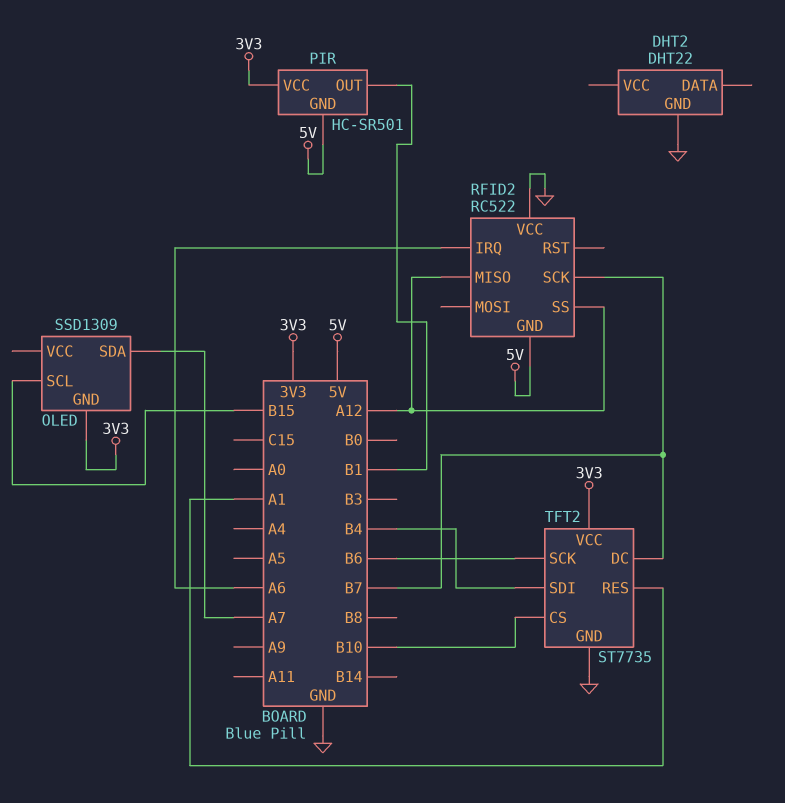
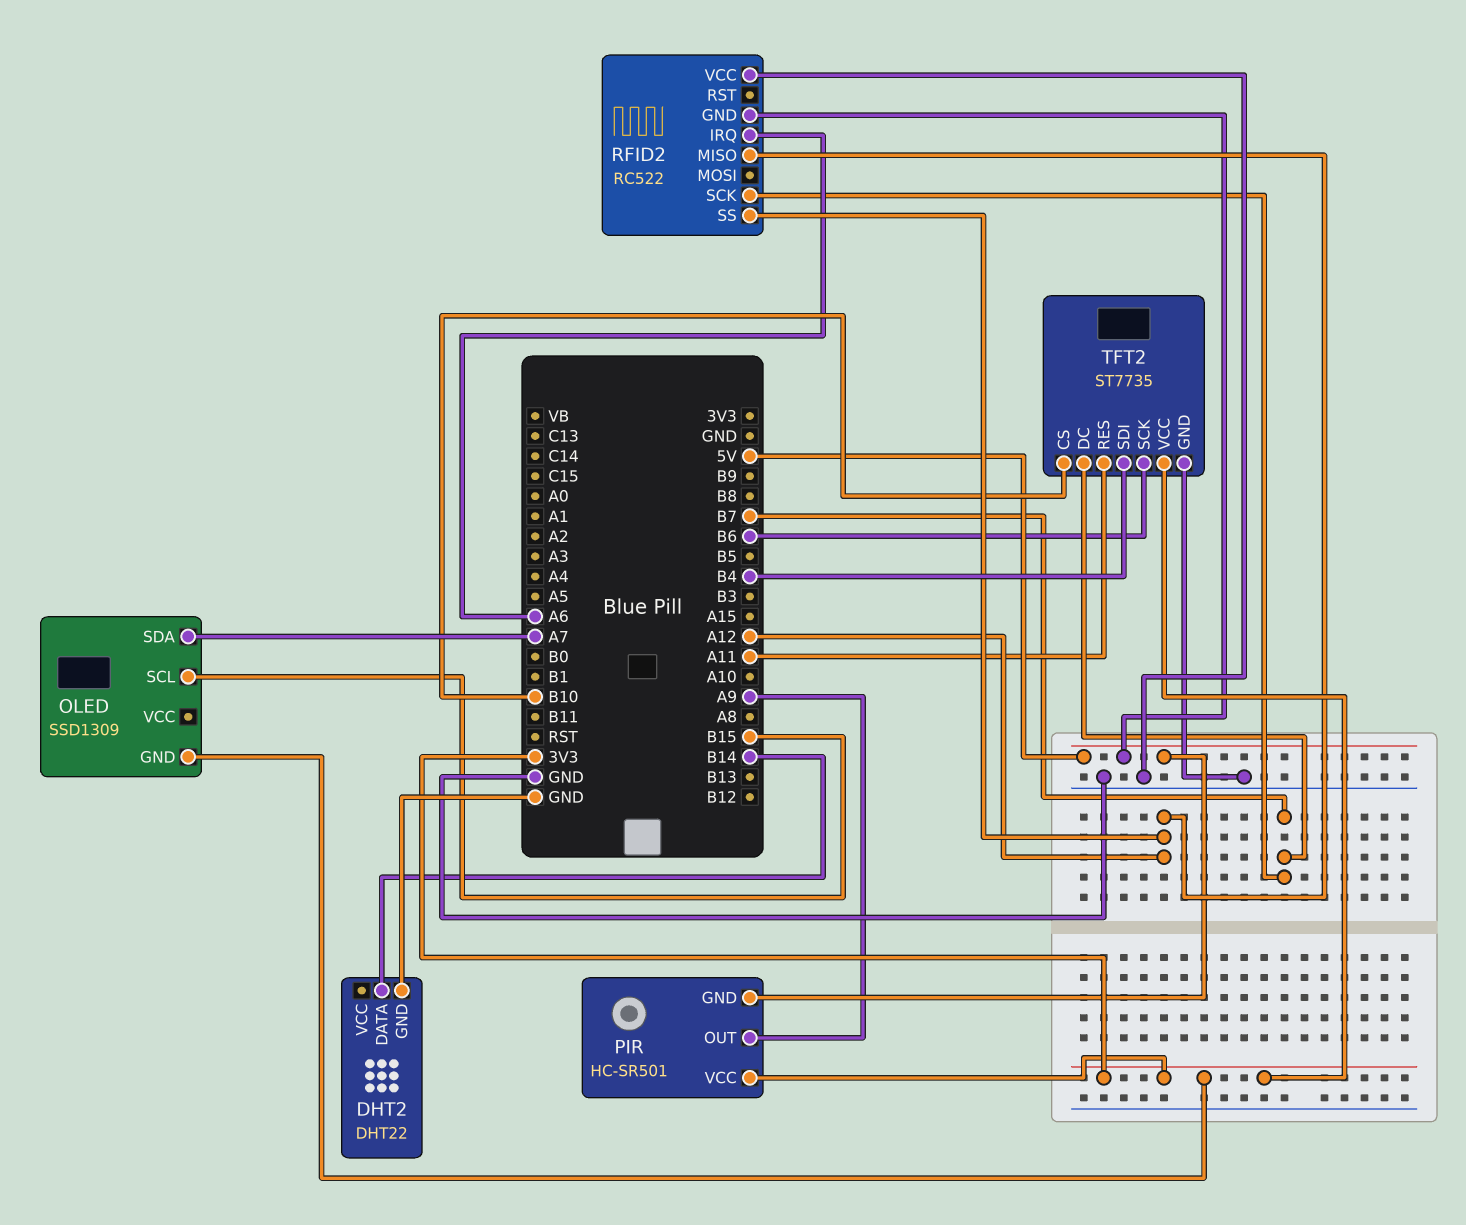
DHT2 pin DATA: none -> B14
PIR pin OUT: B1 -> A9
TFT2 pin RES: A1 -> A11

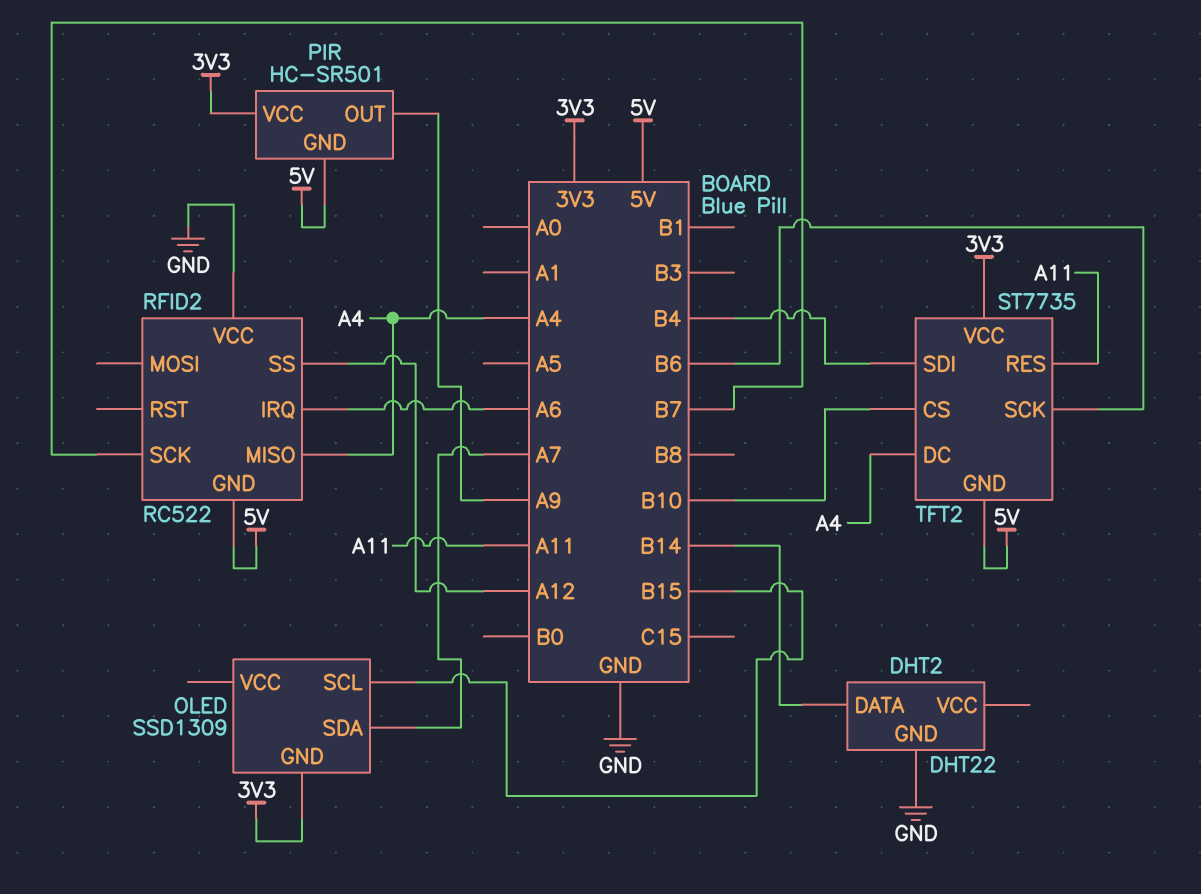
RFID2 pin MISO: A12 -> A4
TFT2 pin DC: B7 -> A4
TFT2 pin GND: GND -> 5V

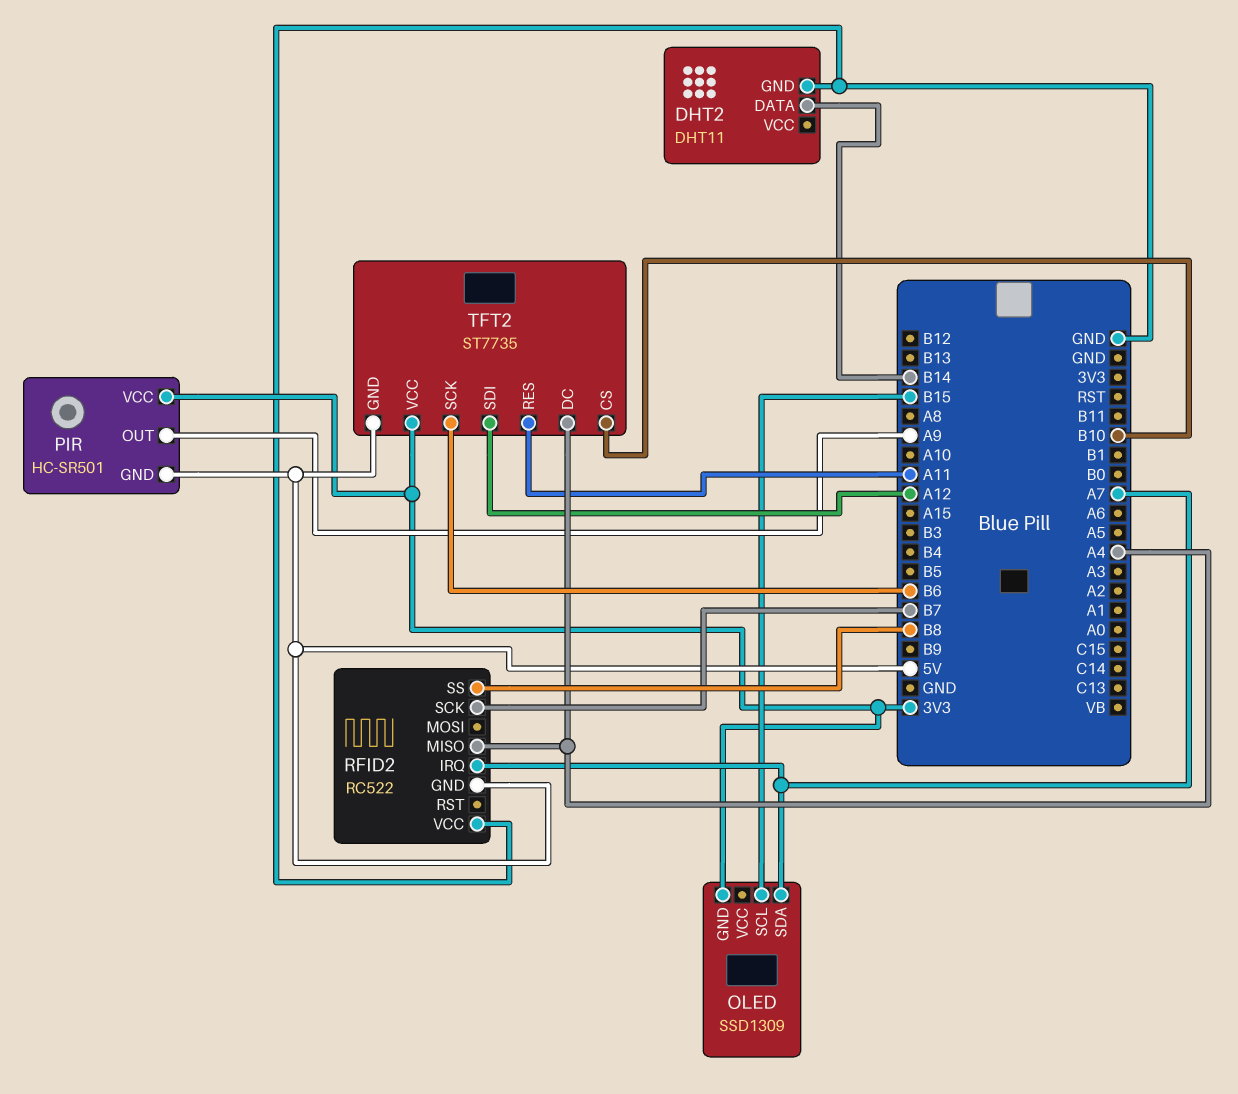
DHT2: DHT22 -> DHT11
RFID2 pin IRQ: A6 -> A7
RFID2 pin SS: A12 -> B8
TFT2 pin SDI: B4 -> A12

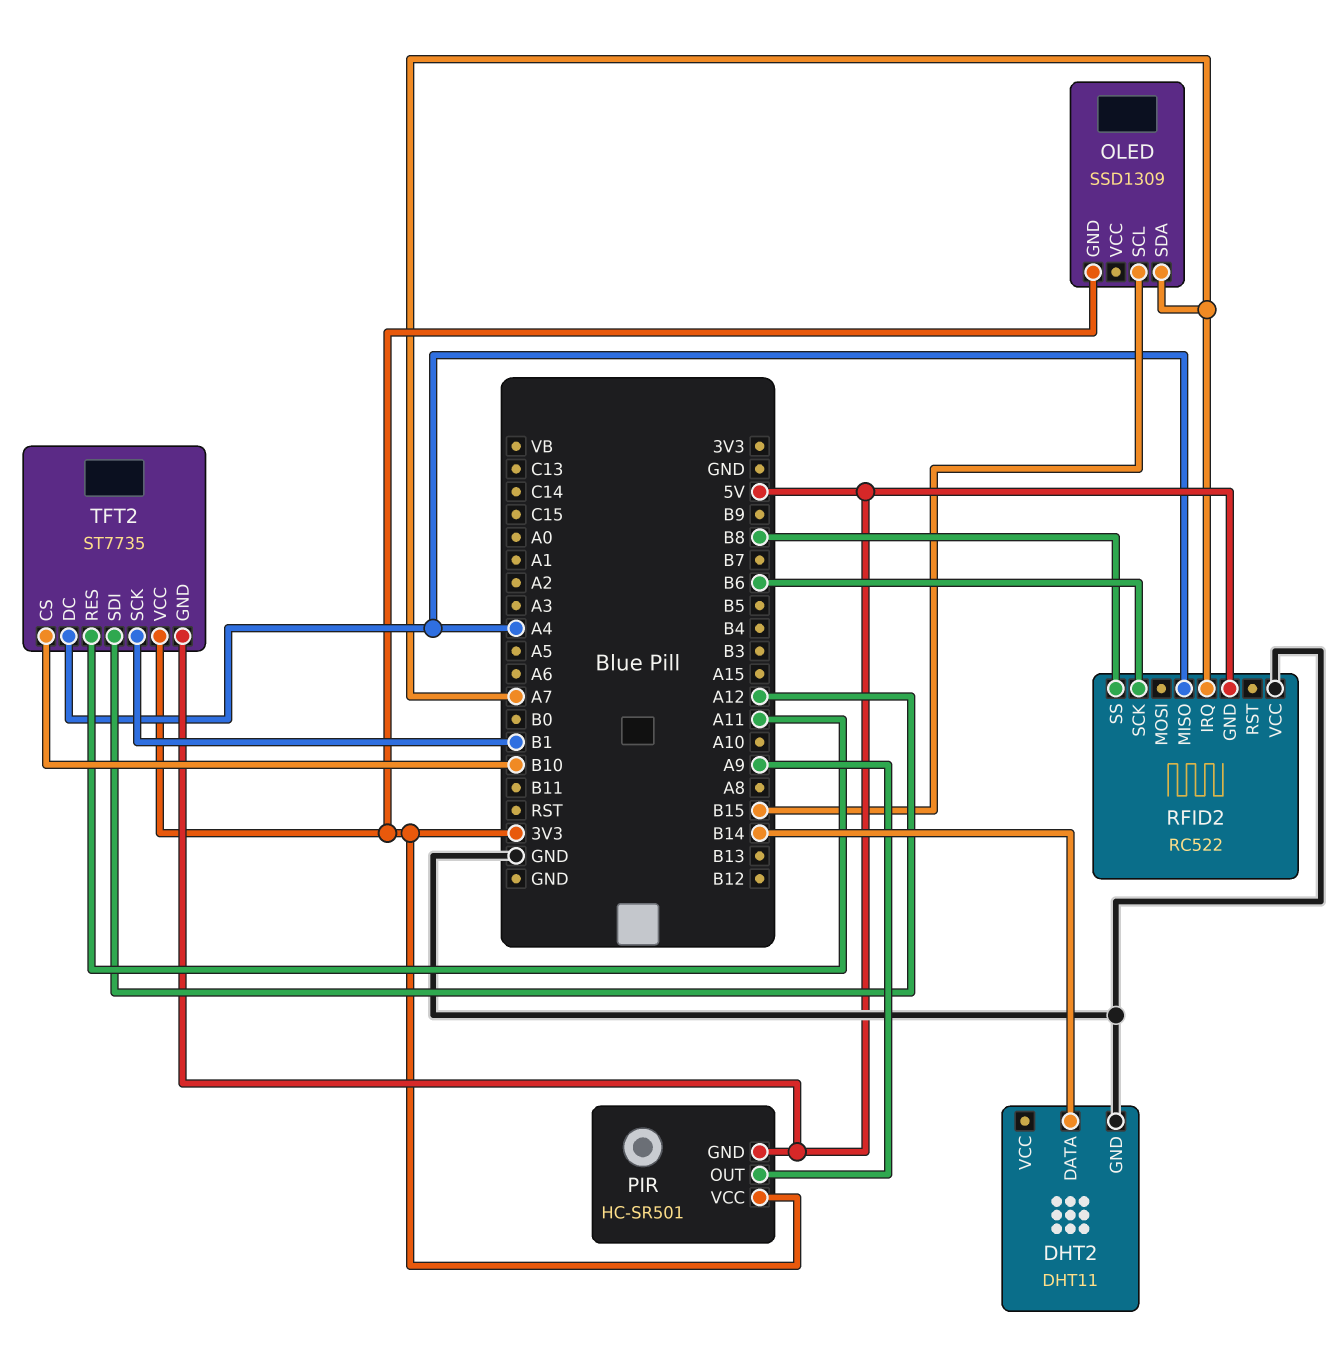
RFID2 pin SCK: B7 -> B6
TFT2 pin SCK: B6 -> B1

